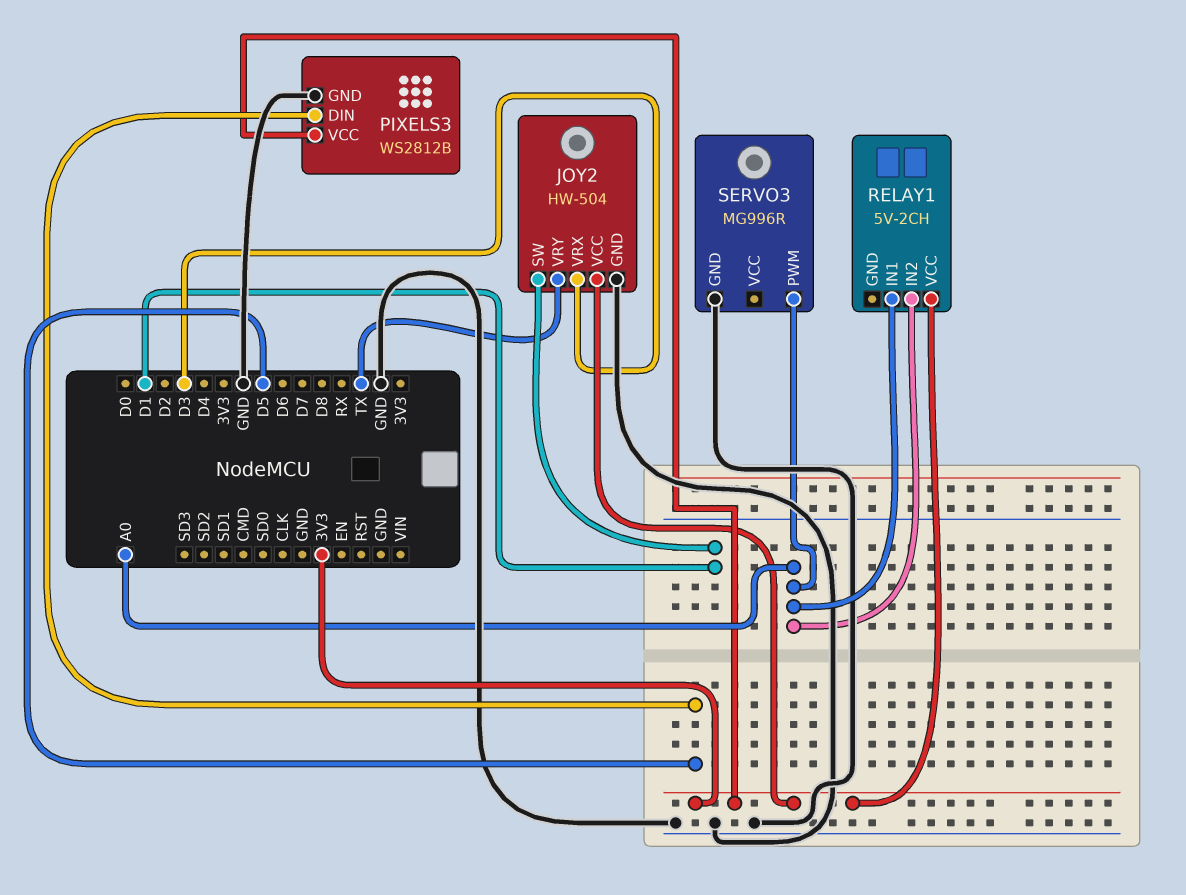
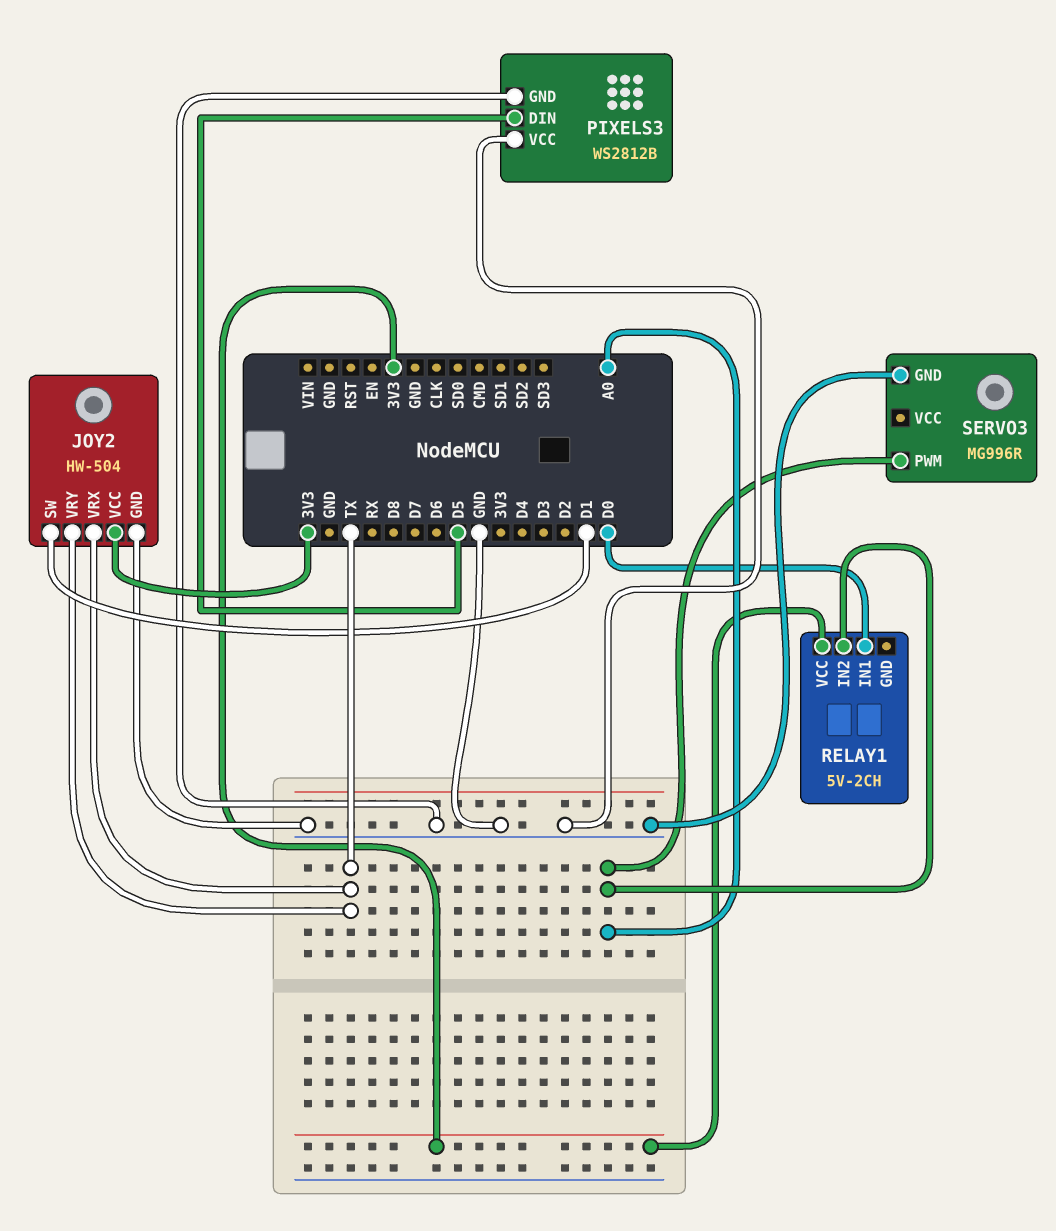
JOY2 pin VRX: D3 -> TX
PIXELS3 pin VCC: 3V3 -> GND
RELAY1 pin IN1: A0 -> D0

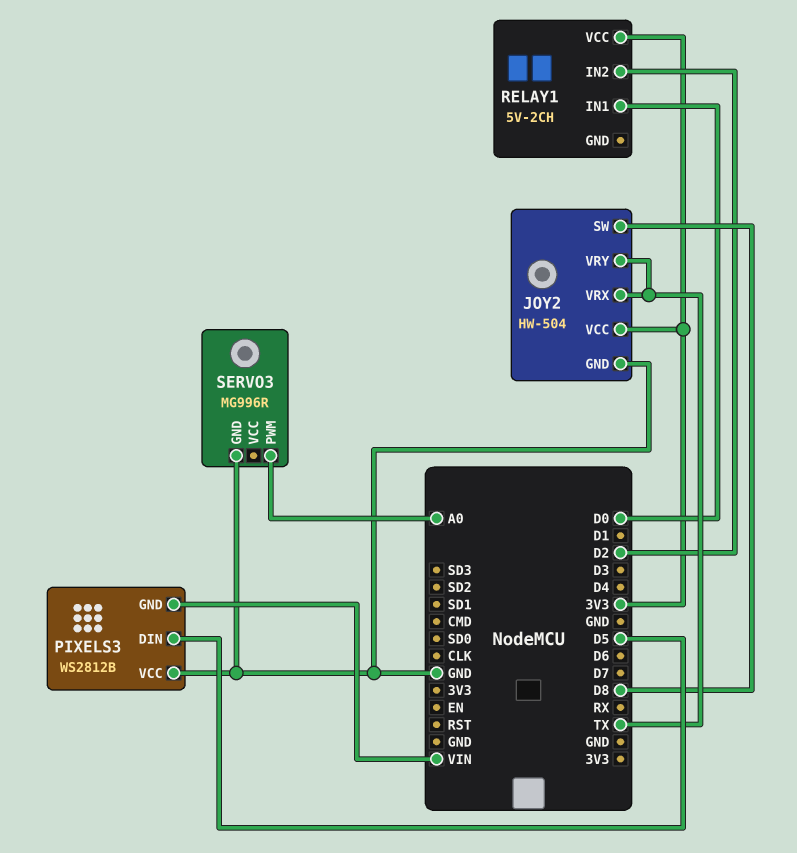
JOY2 pin SW: D1 -> D8
PIXELS3 pin GND: GND -> VIN
RELAY1 pin IN2: A0 -> D2

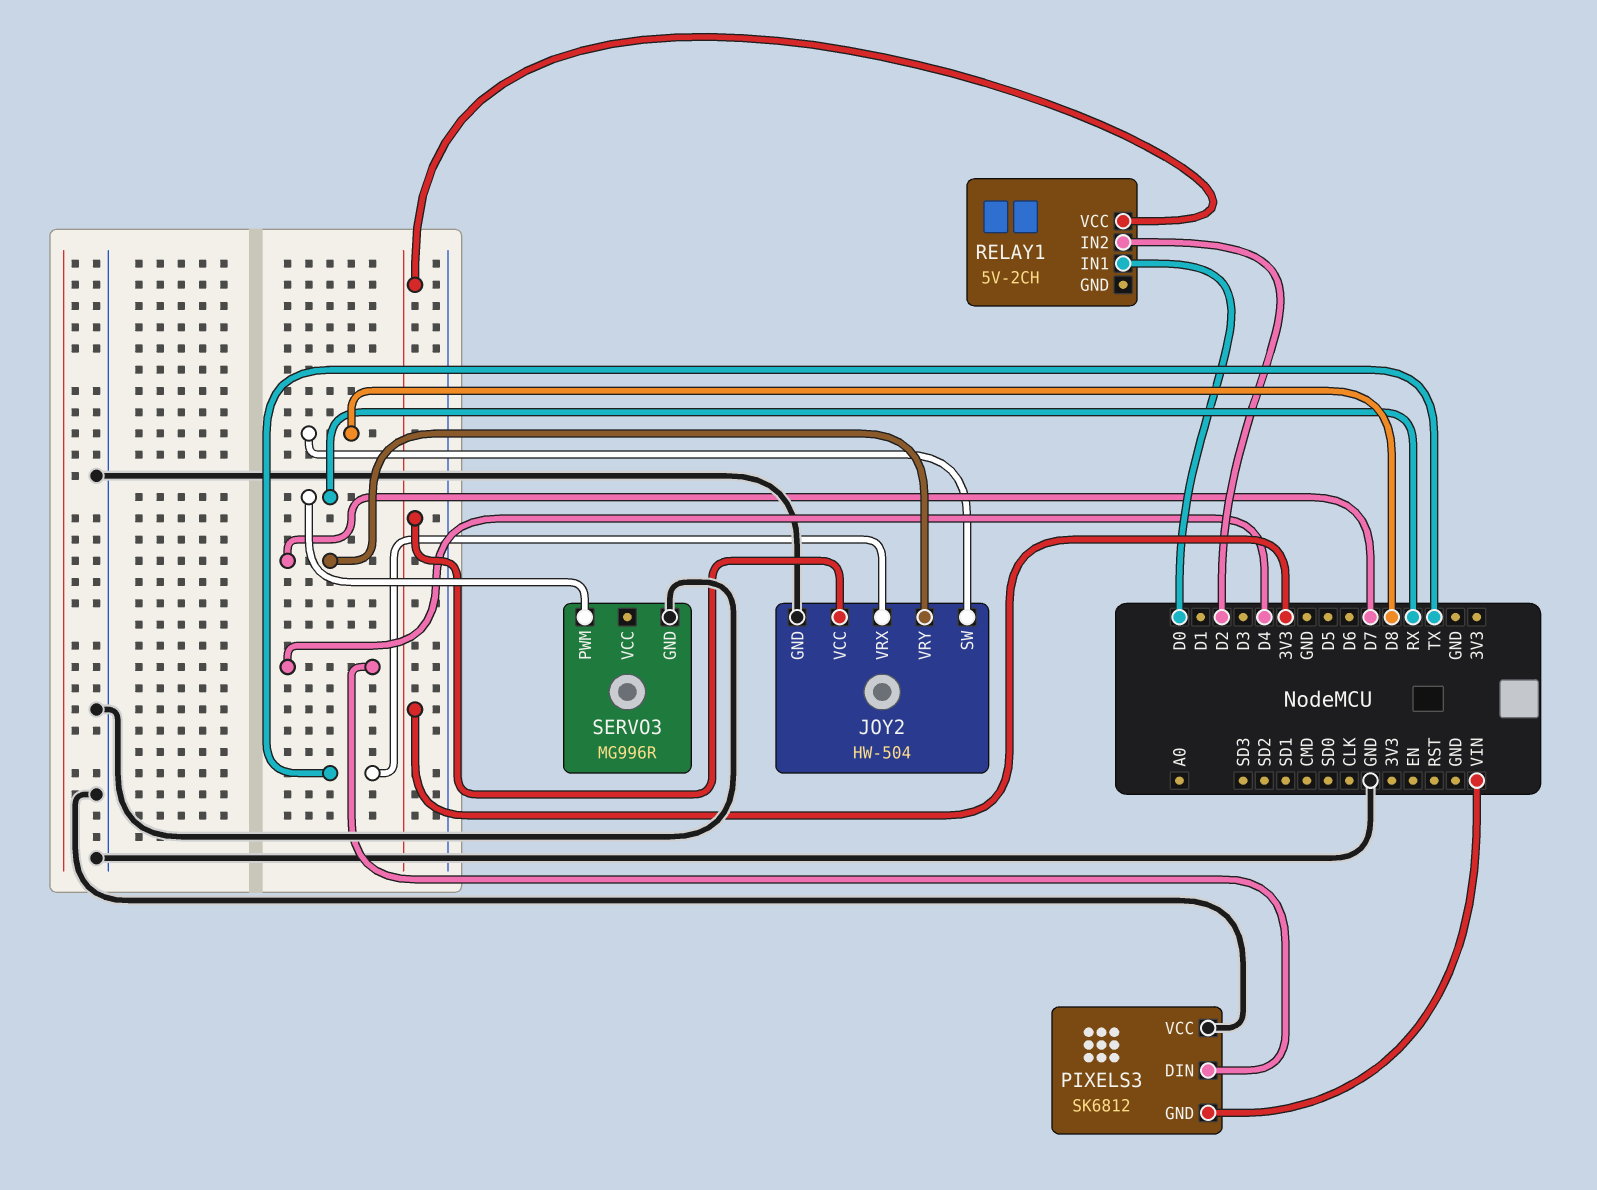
JOY2 pin VRY: TX -> D7
PIXELS3: WS2812B -> SK6812
PIXELS3 pin DIN: D5 -> D4
SERVO3 pin PWM: A0 -> RX

